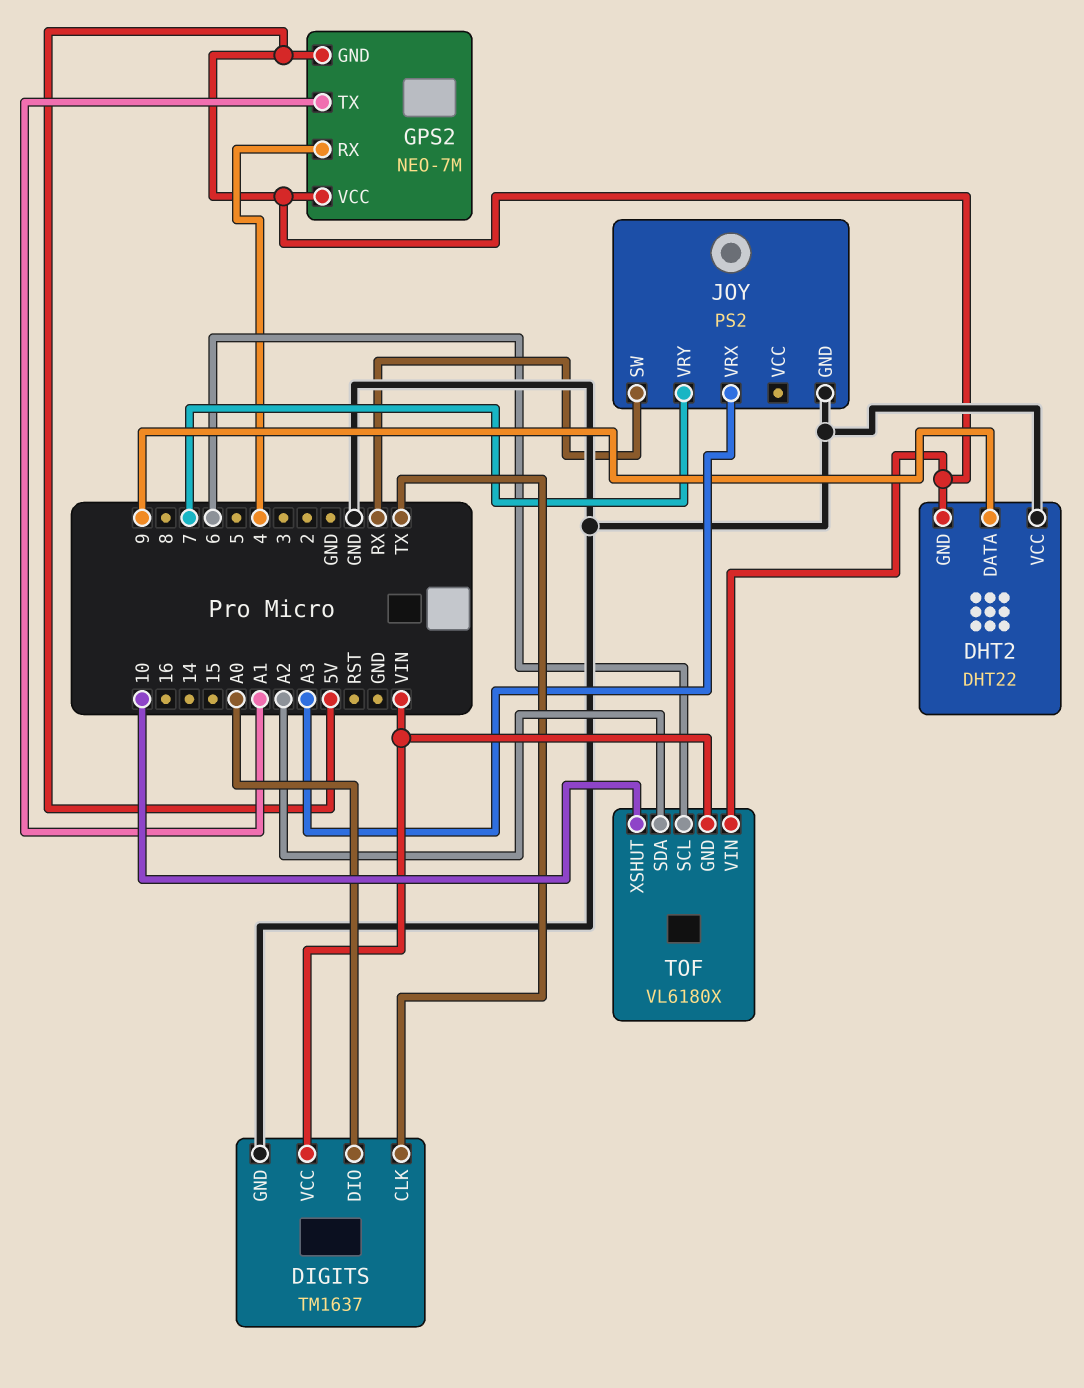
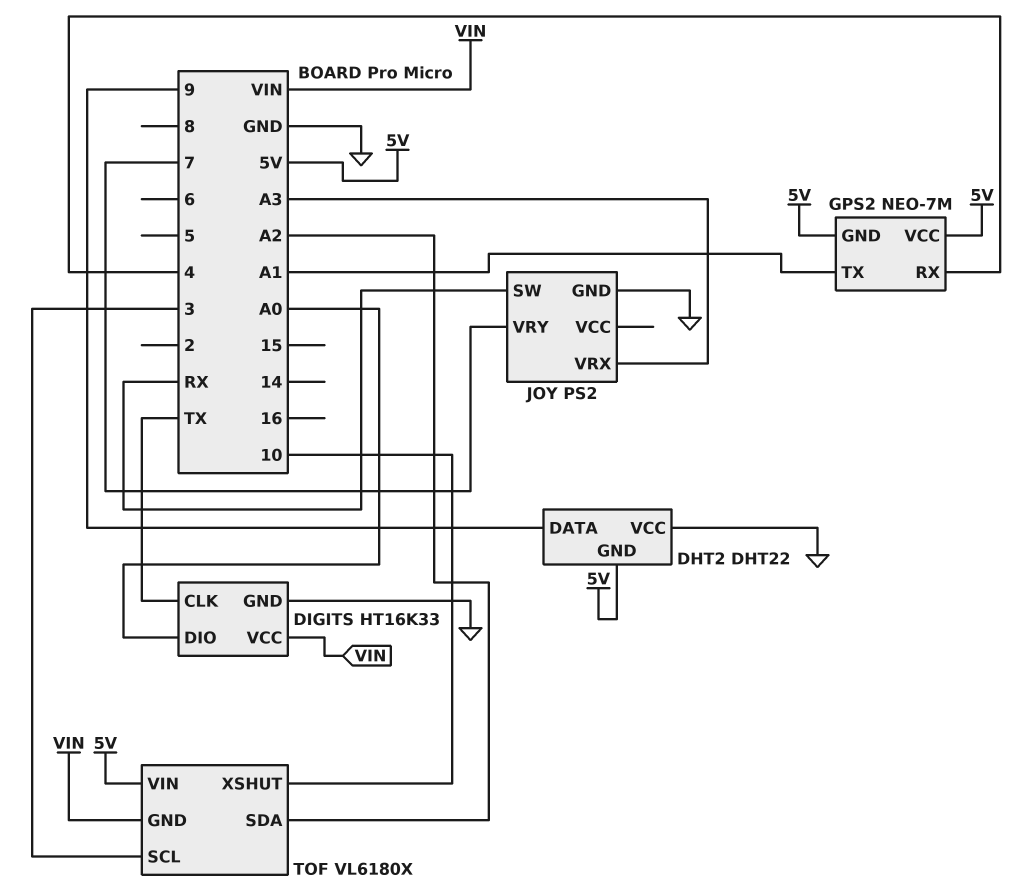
DIGITS: TM1637 -> HT16K33
TOF pin SCL: 6 -> 3

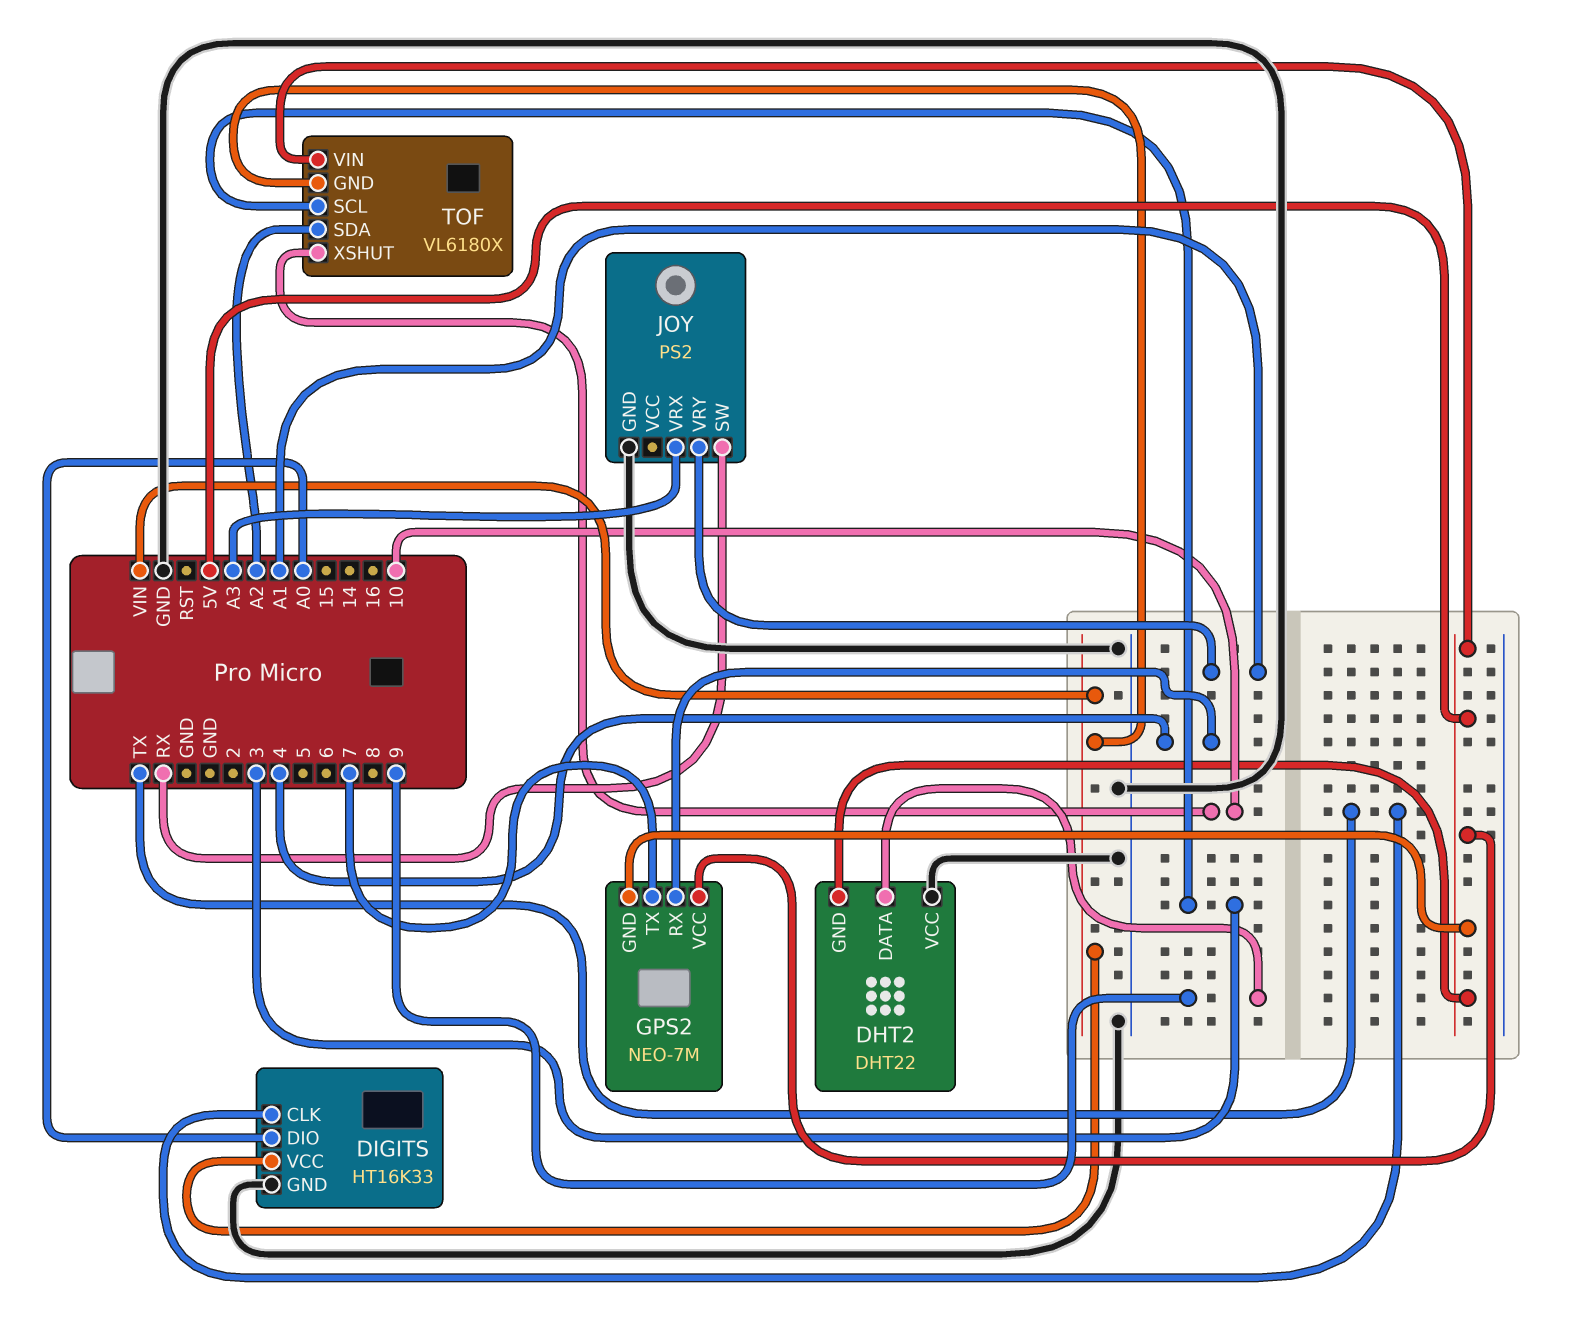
GPS2 pin TX: A1 -> 7
JOY pin VRY: 7 -> A1

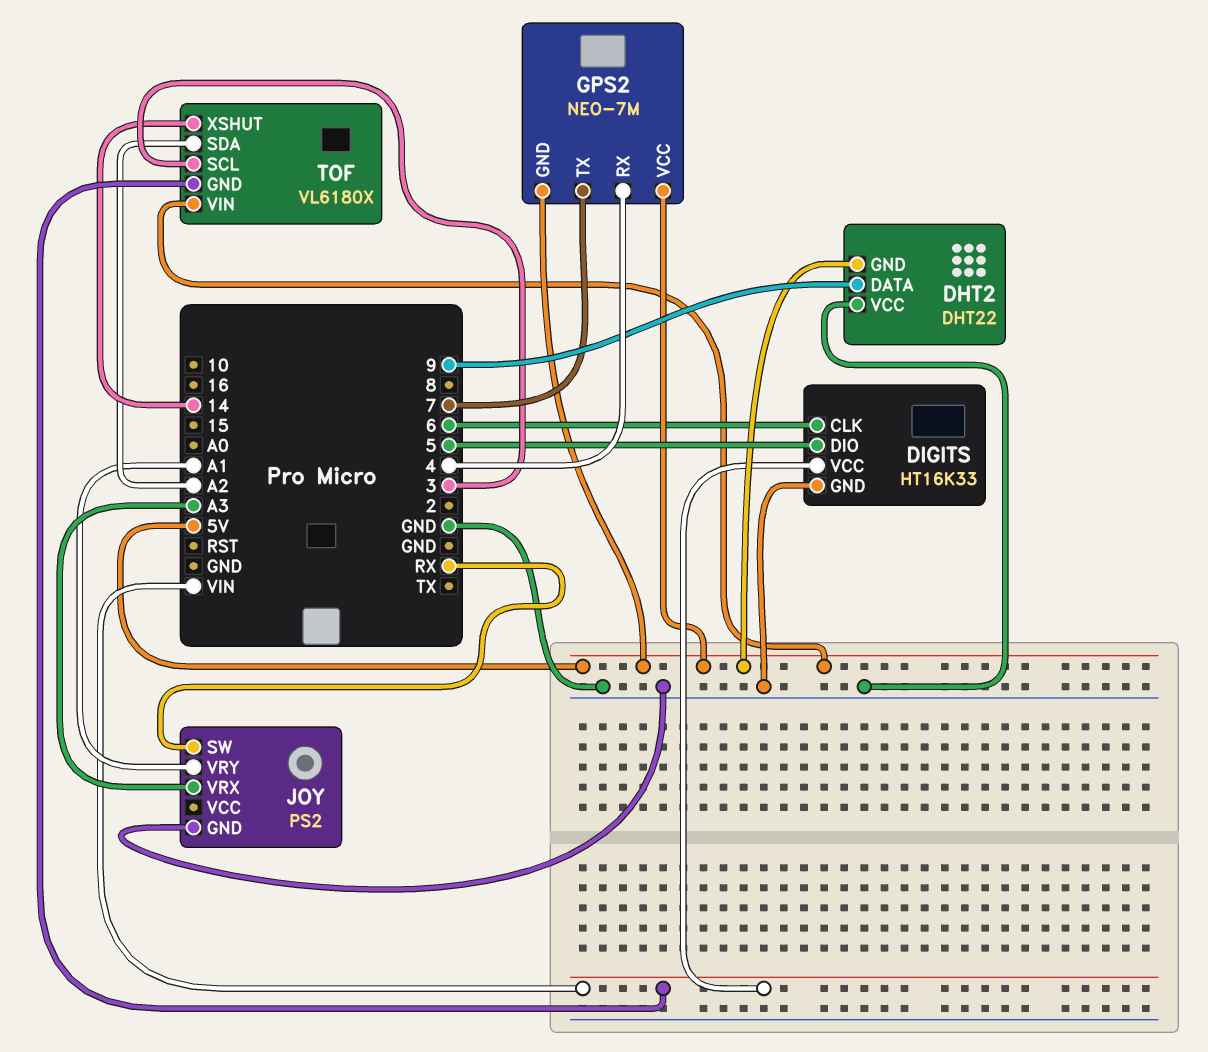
DIGITS pin CLK: TX -> 6
DIGITS pin DIO: A0 -> 5
TOF pin XSHUT: 10 -> 14

